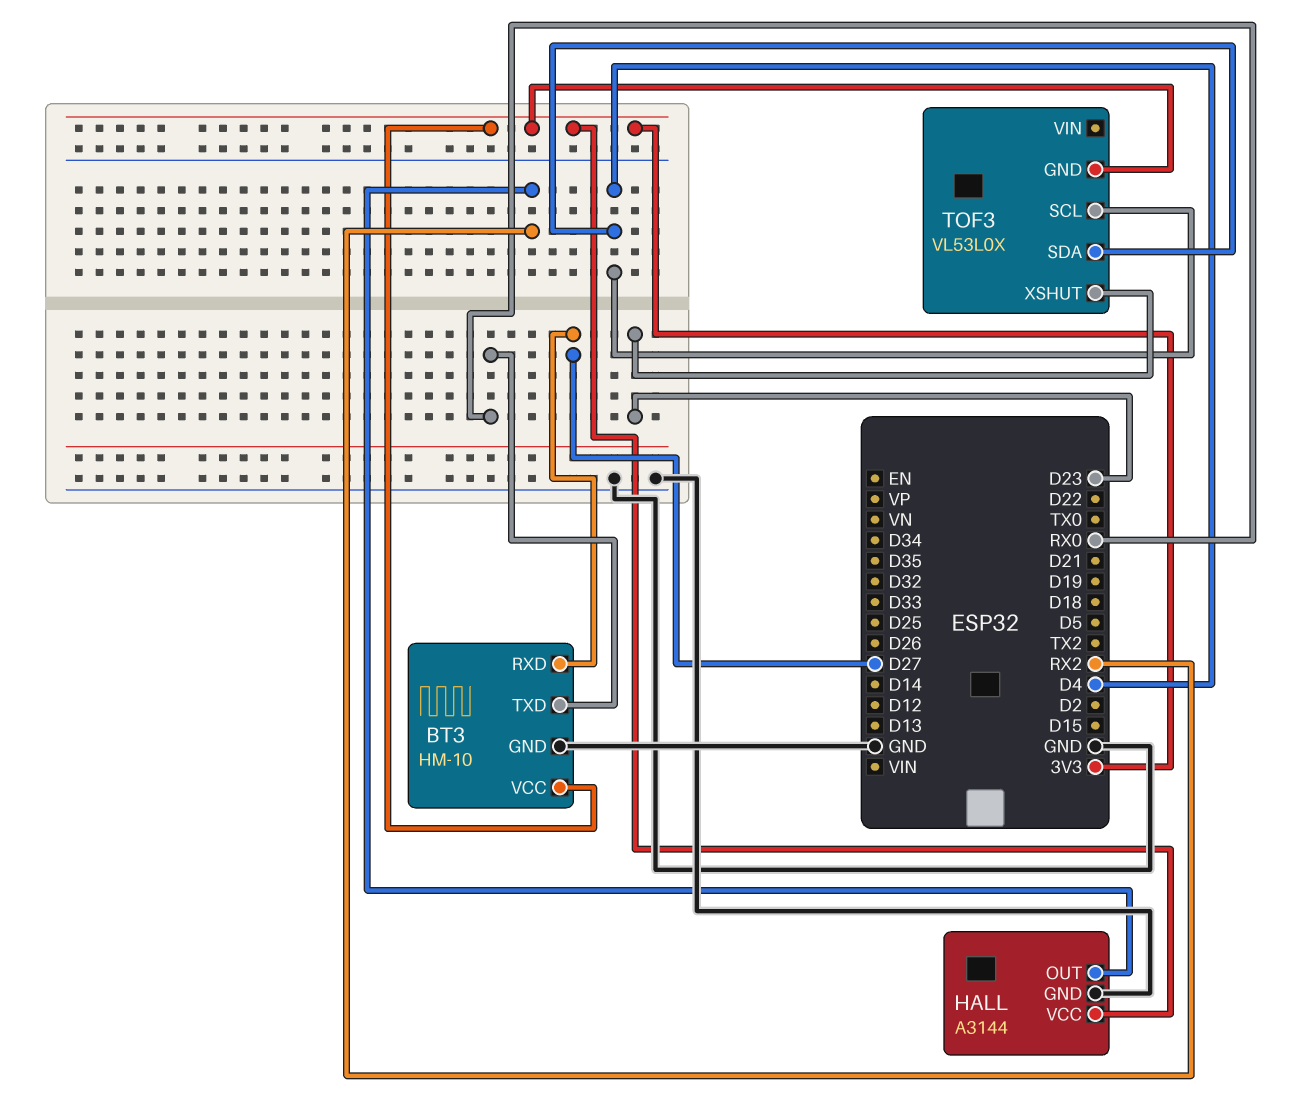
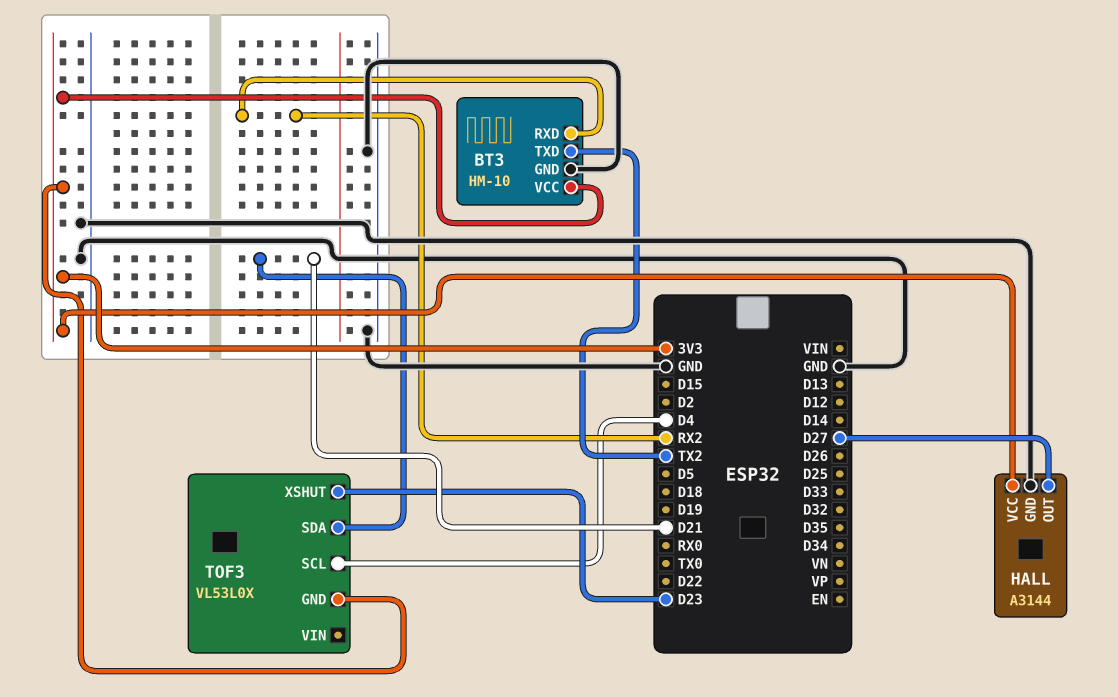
BT3 pin RXD: D27 -> RX2
BT3 pin TXD: RX0 -> TX2
HALL pin OUT: RX2 -> D27
TOF3 pin SDA: D4 -> D21

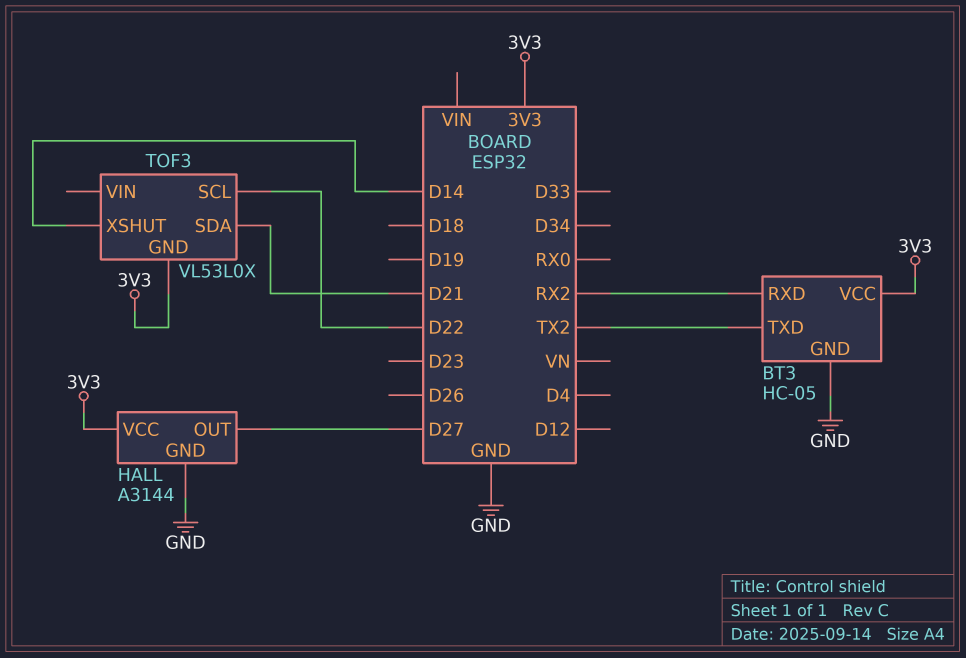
BT3: HM-10 -> HC-05
TOF3 pin SCL: D4 -> D22
TOF3 pin XSHUT: D23 -> D14

